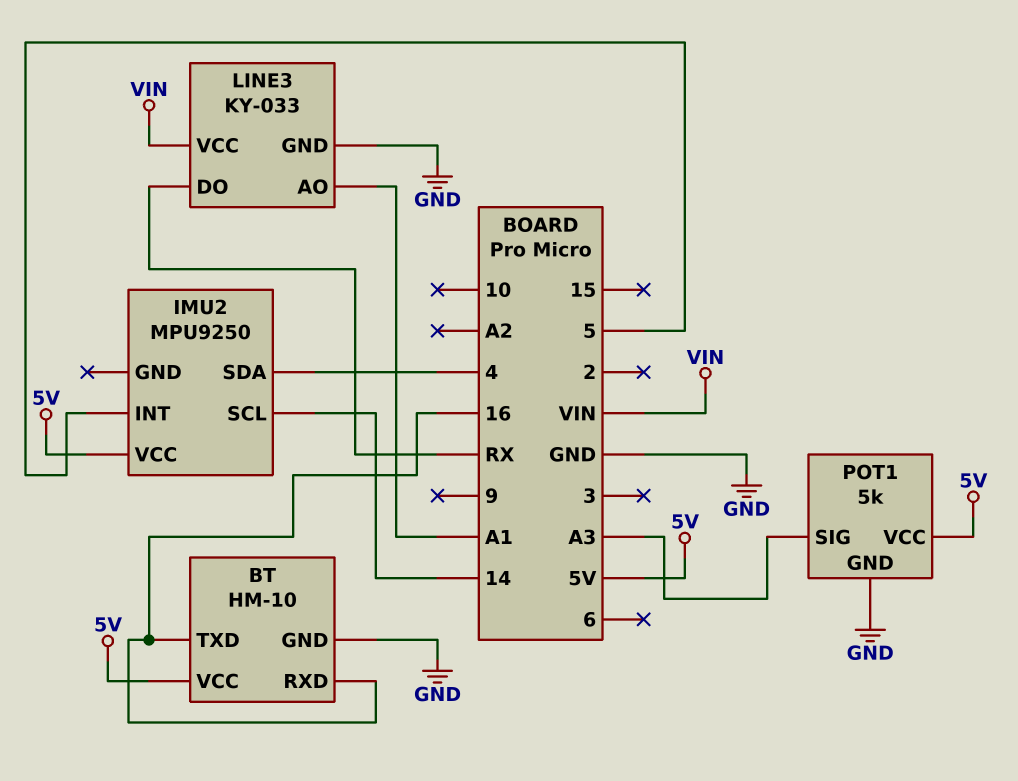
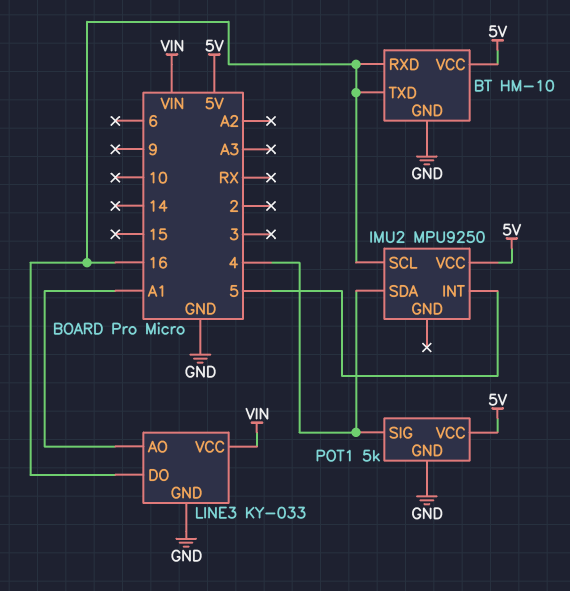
IMU2 pin SCL: 14 -> 16
LINE3 pin DO: RX -> 16
POT1 pin SIG: A3 -> 4

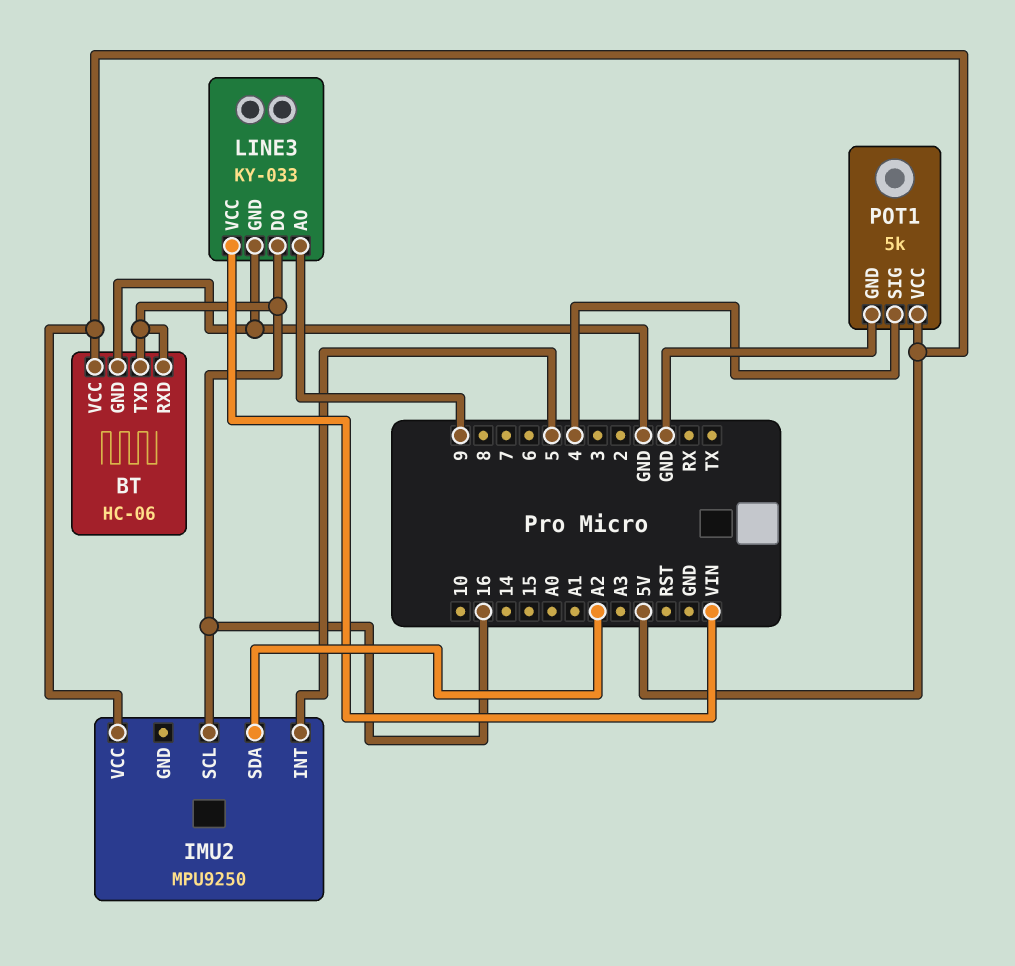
BT: HM-10 -> HC-06
IMU2 pin SDA: 4 -> A2
LINE3 pin AO: A1 -> 9

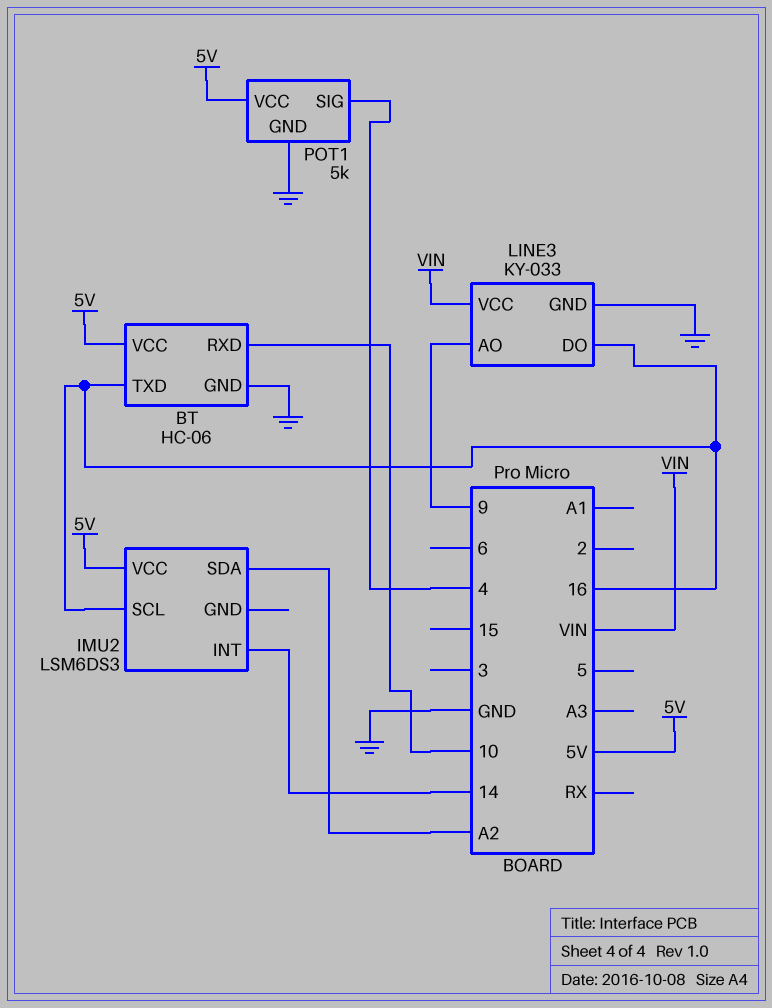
BT pin RXD: 16 -> 10
IMU2: MPU9250 -> LSM6DS3
IMU2 pin INT: 5 -> 14

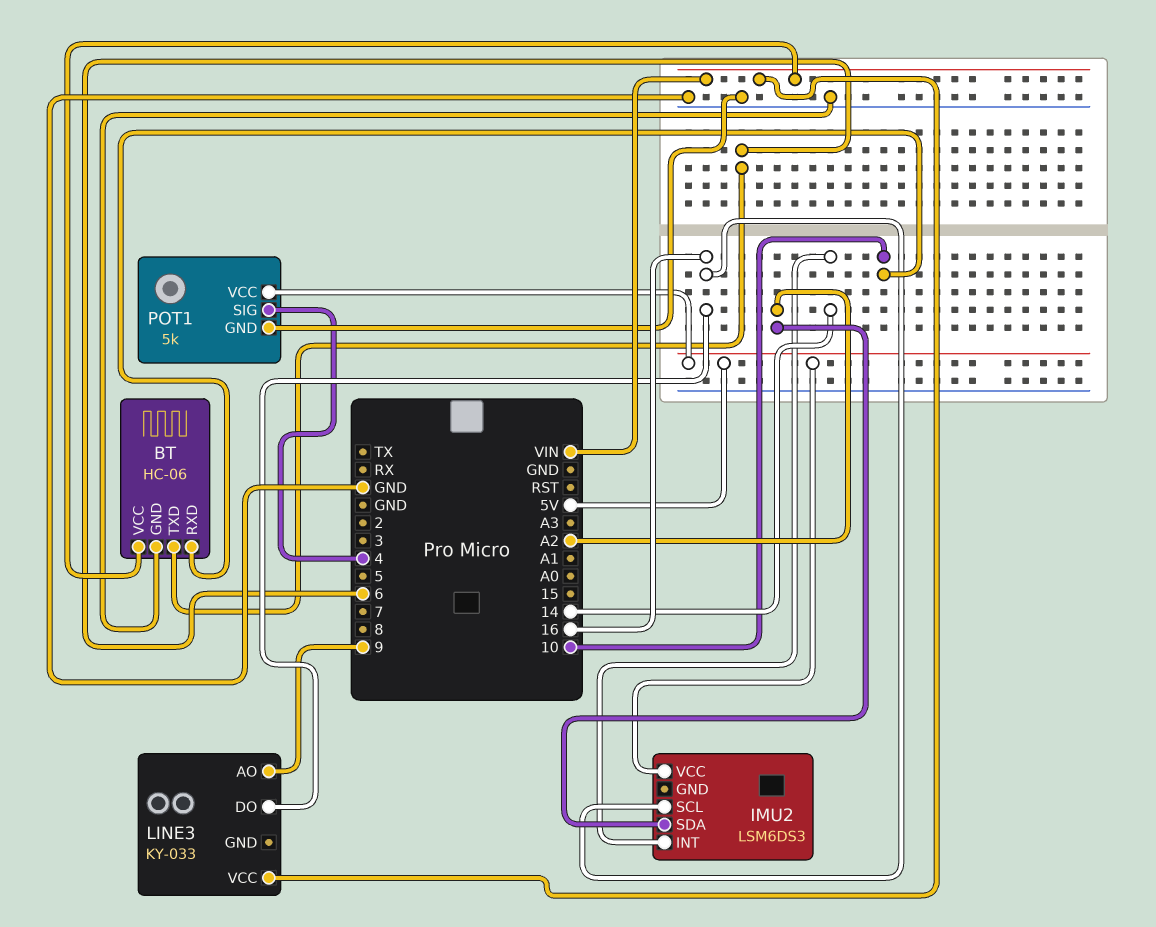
BT pin TXD: 16 -> 6
BT pin VCC: 5V -> VIN
LINE3 pin GND: GND -> none

